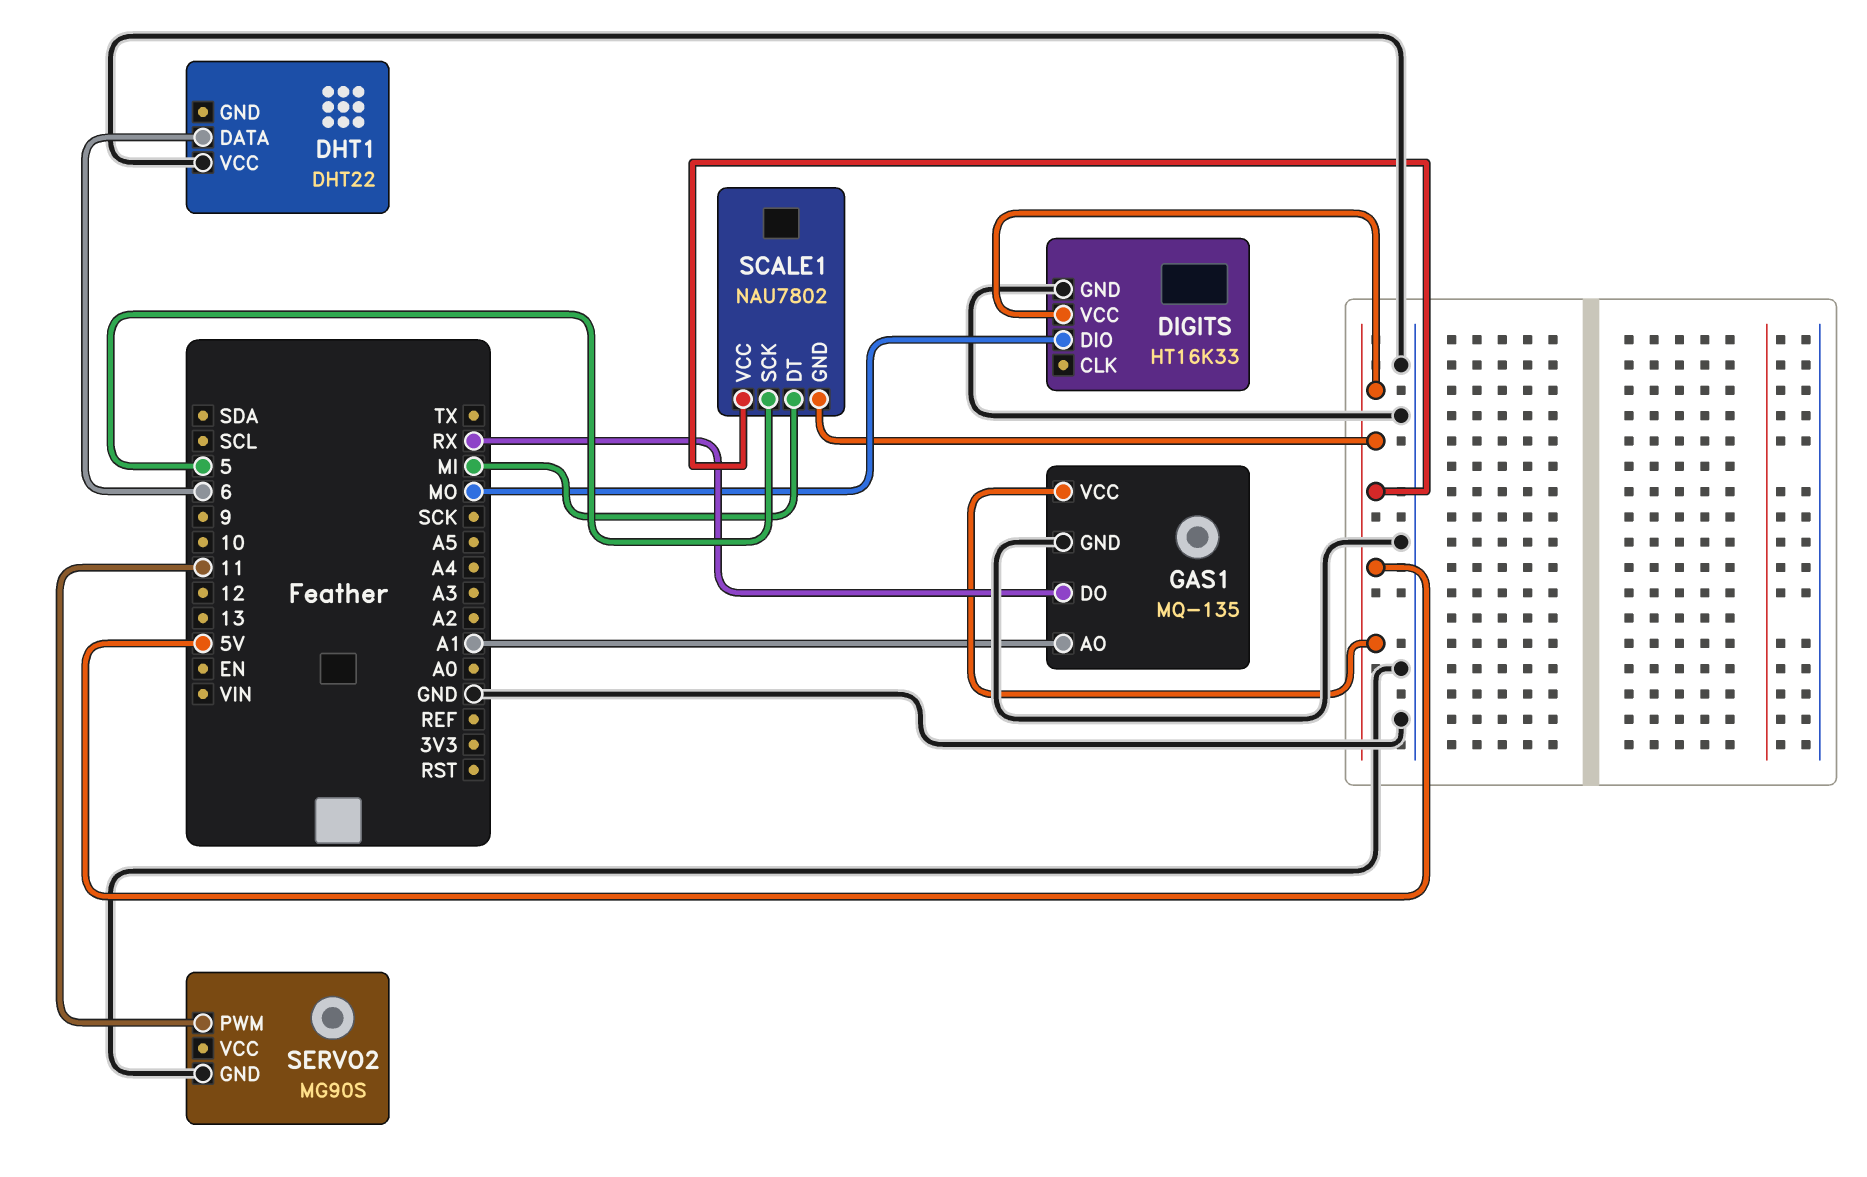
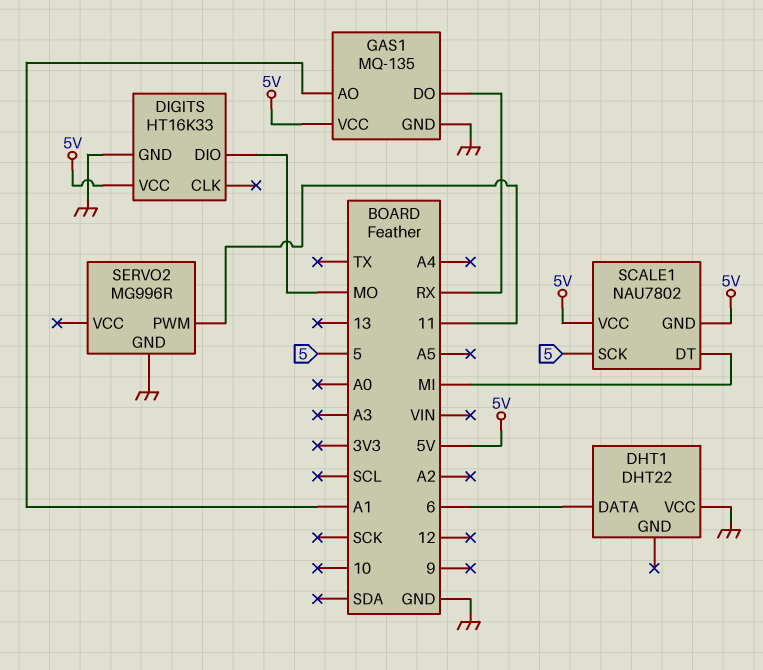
SERVO2: MG90S -> MG996R

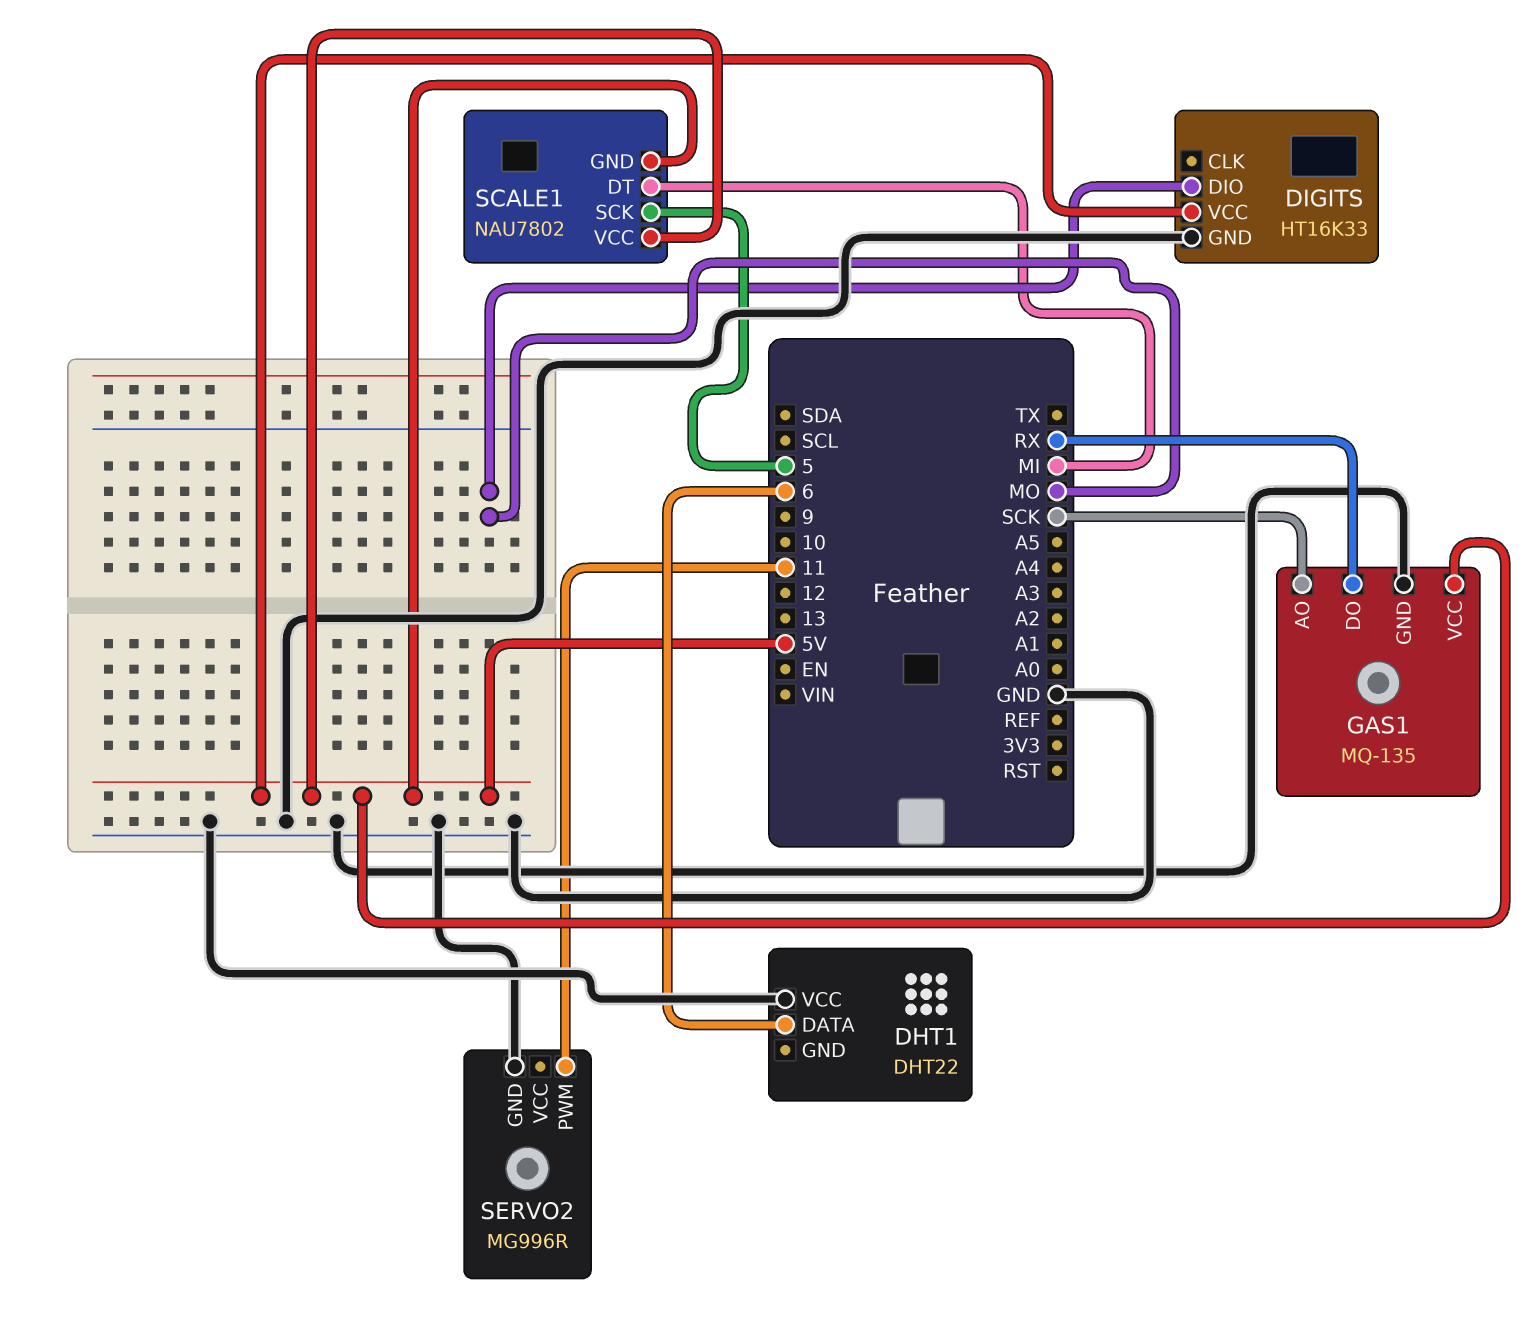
GAS1 pin AO: A1 -> SCK

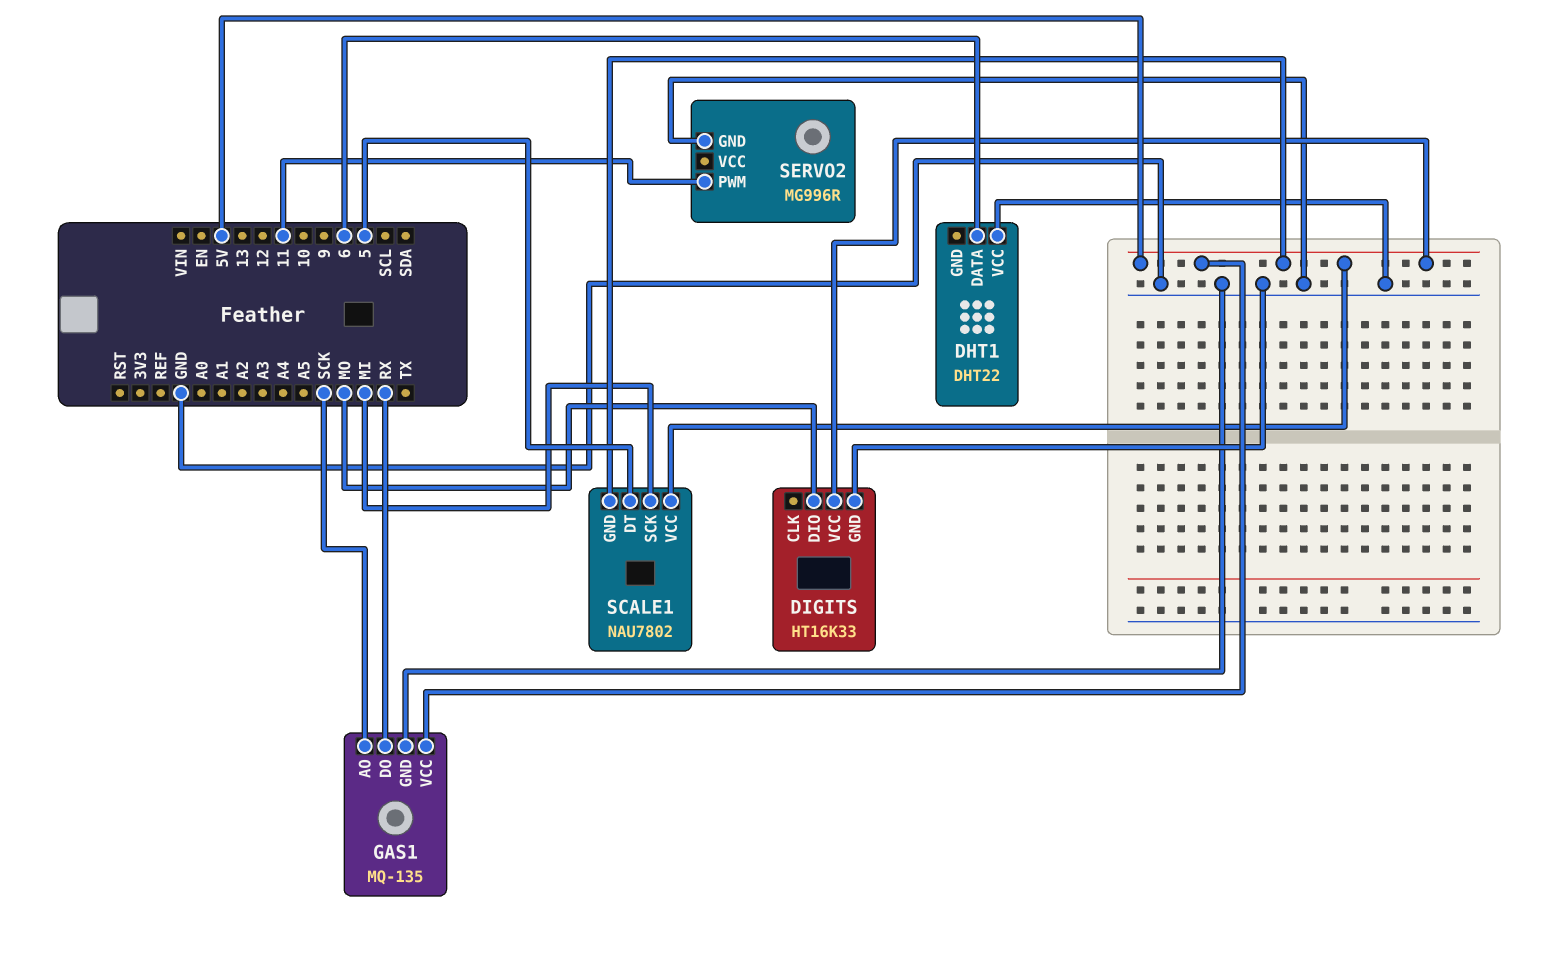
SCALE1 pin DT: MI -> 5
SCALE1 pin SCK: 5 -> MI

